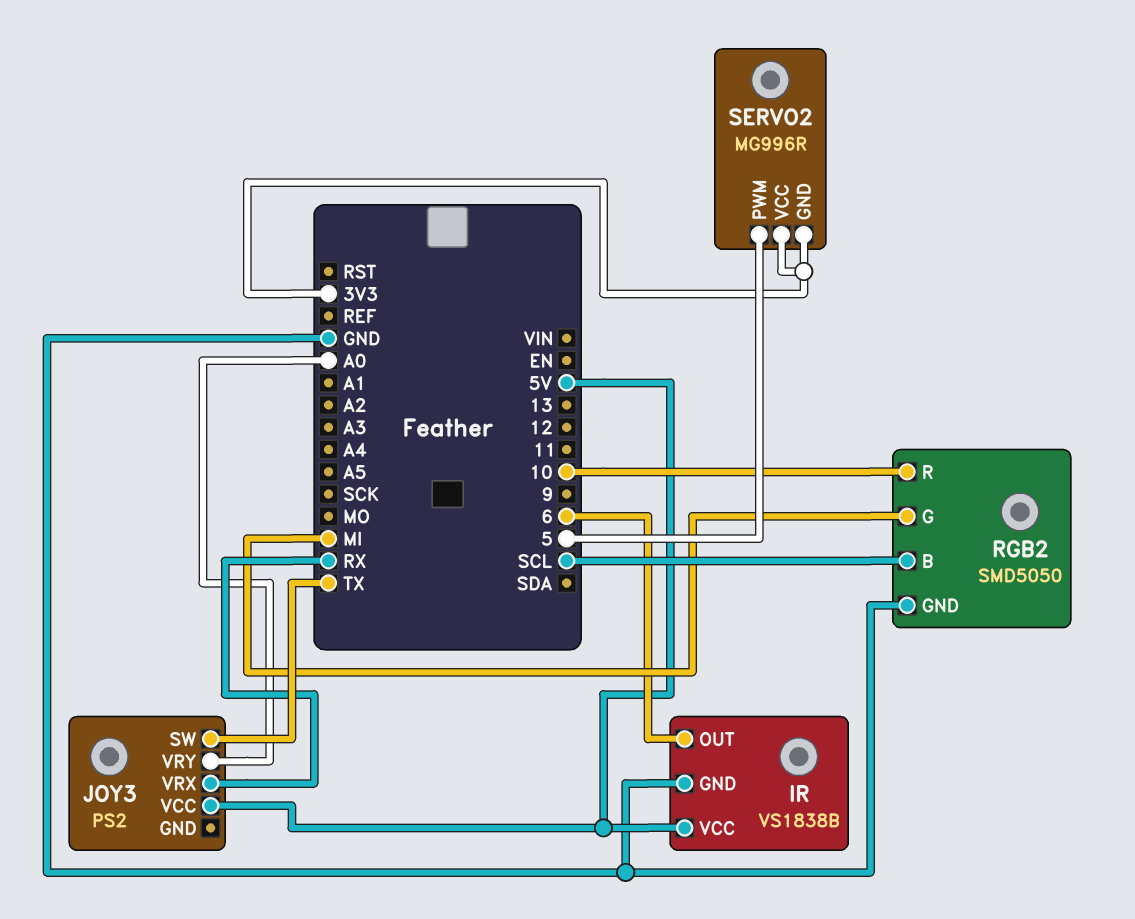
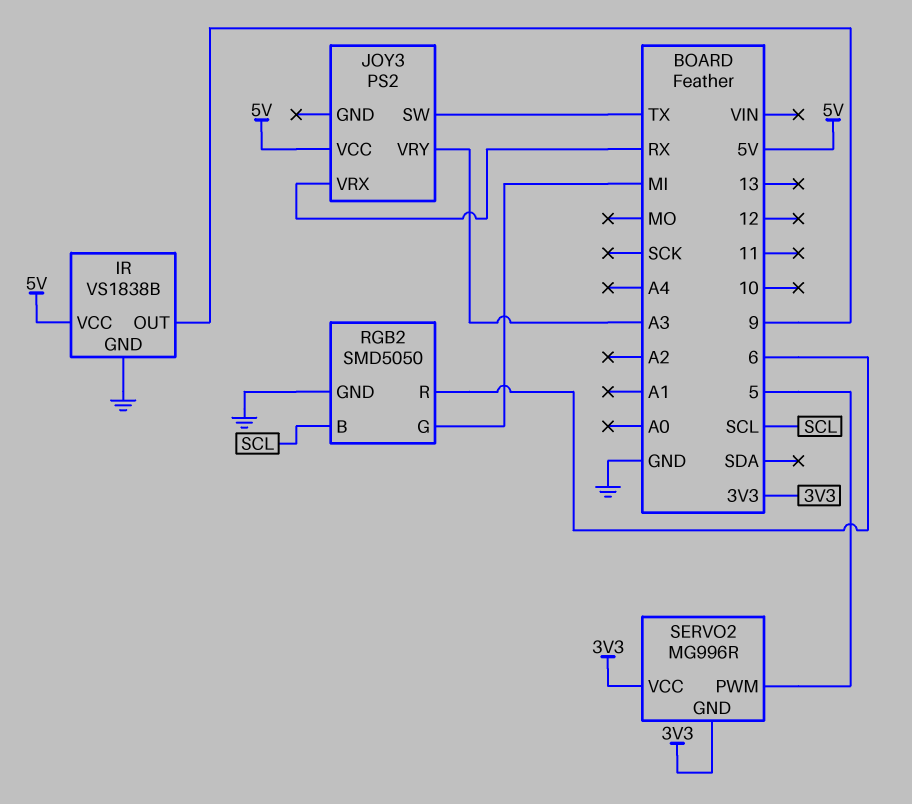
IR pin OUT: 6 -> 9
JOY3 pin VRY: A0 -> A3
RGB2 pin R: 10 -> 6

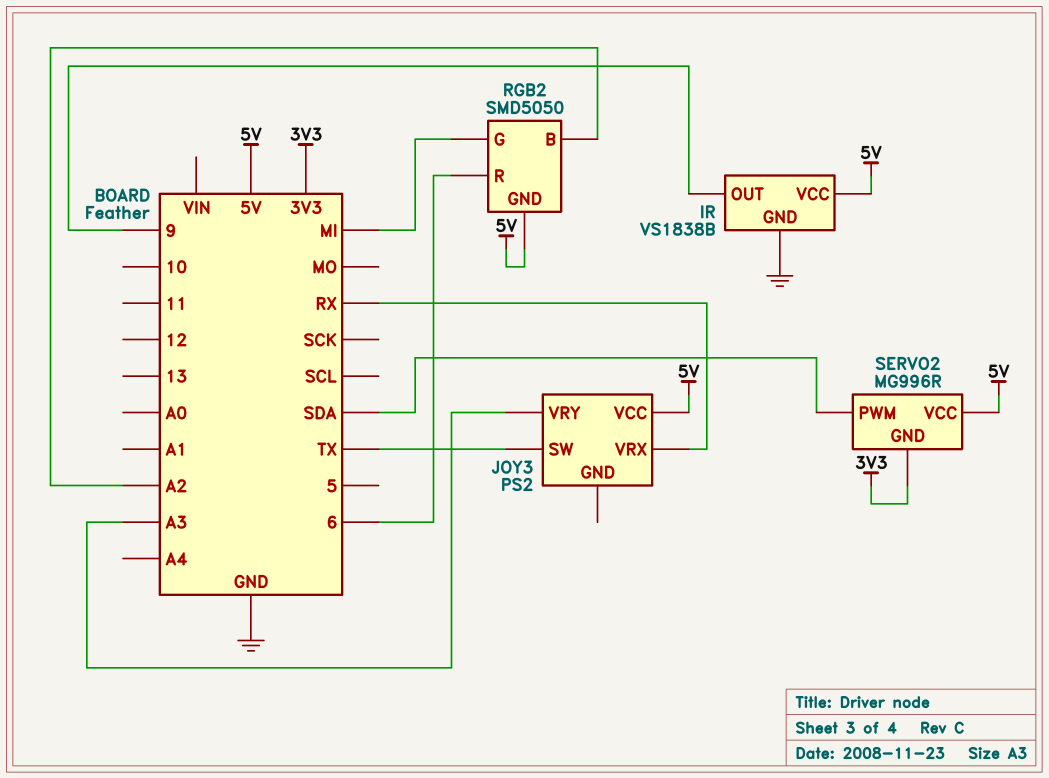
RGB2 pin B: SCL -> A2
RGB2 pin GND: GND -> 5V
SERVO2 pin PWM: 5 -> SDA
SERVO2 pin VCC: 3V3 -> 5V

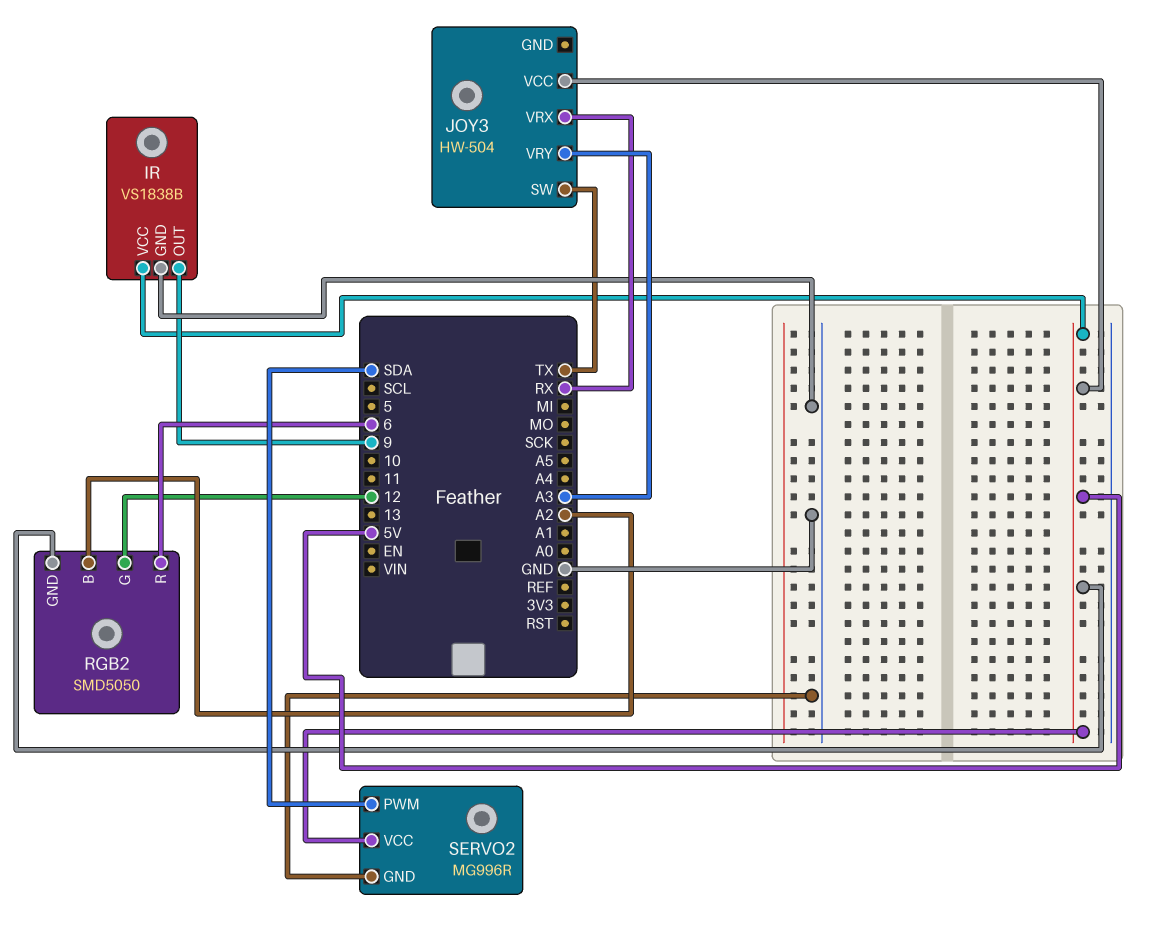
JOY3: PS2 -> HW-504
RGB2 pin G: MI -> 12
SERVO2 pin GND: 3V3 -> GND

